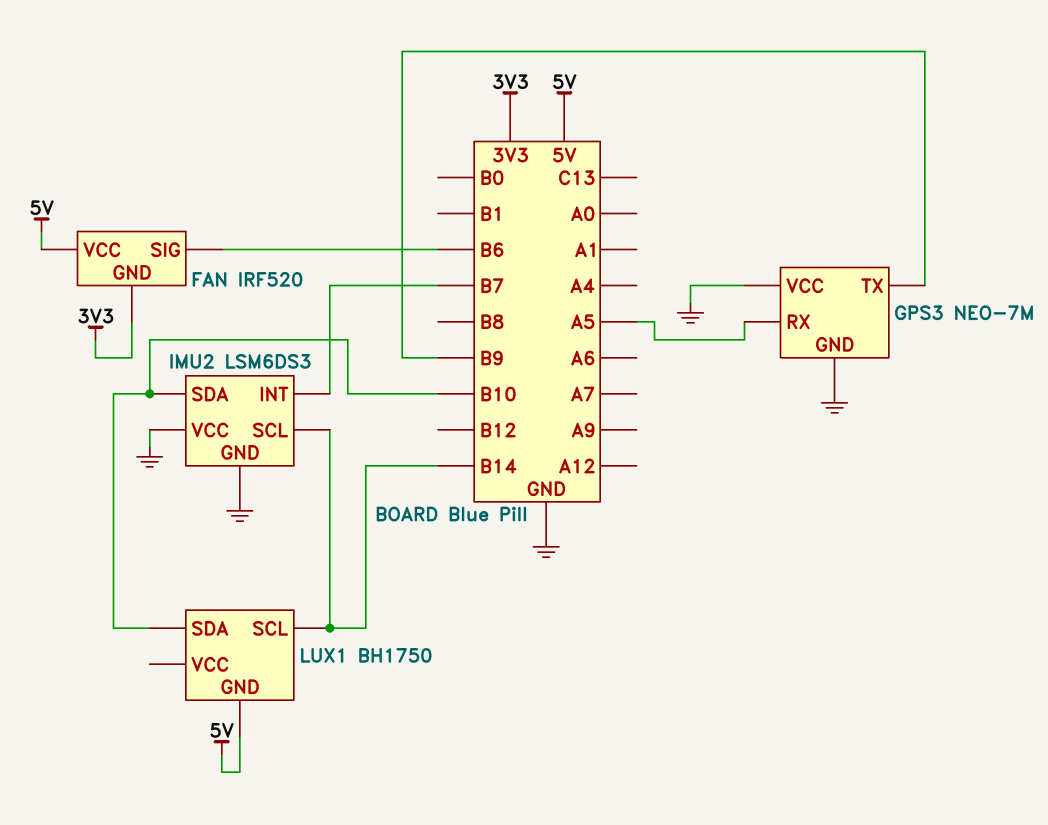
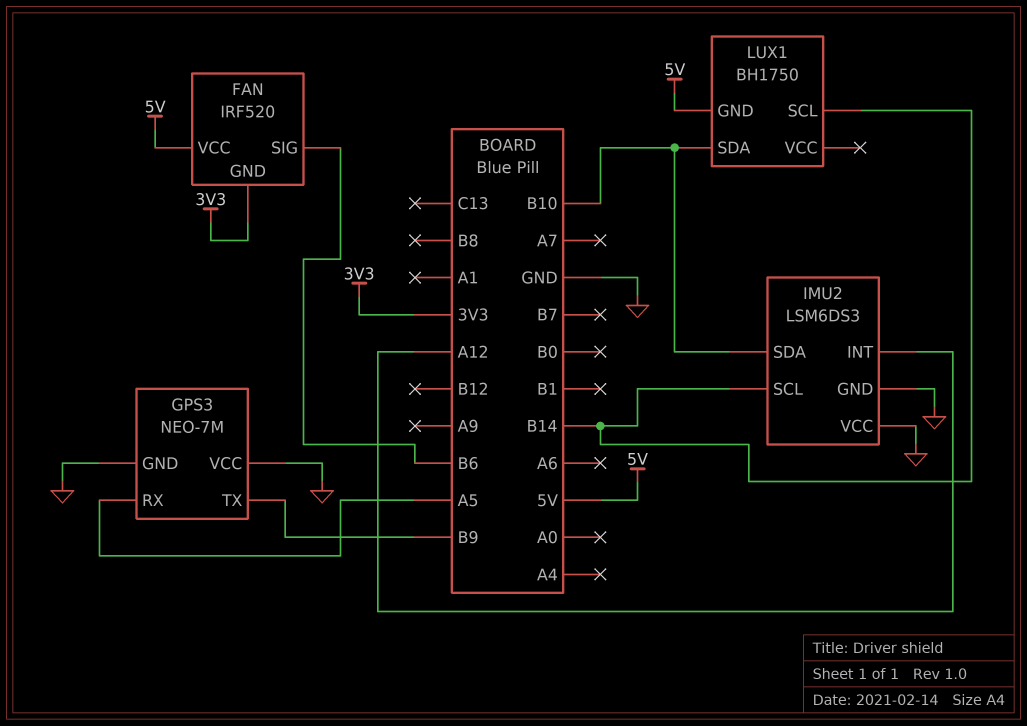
IMU2 pin INT: B7 -> A12

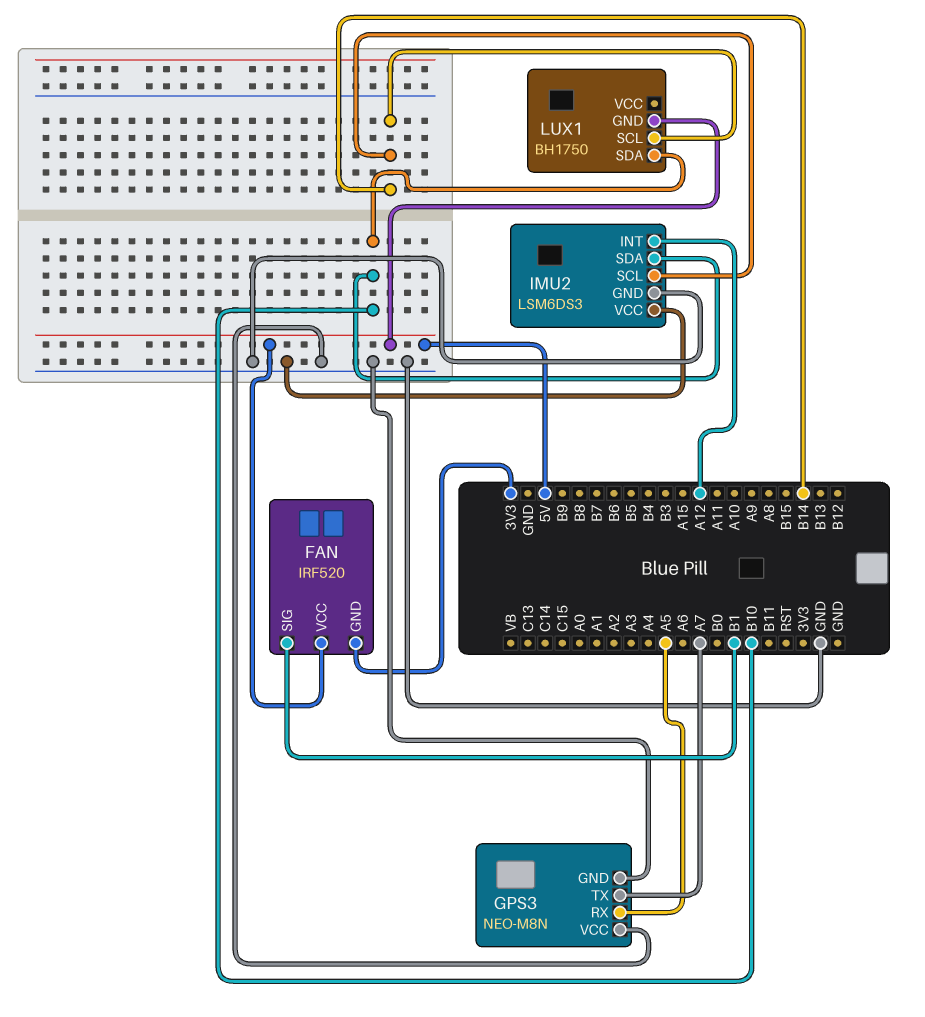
FAN pin SIG: B6 -> B1
GPS3: NEO-7M -> NEO-M8N
GPS3 pin TX: B9 -> A7

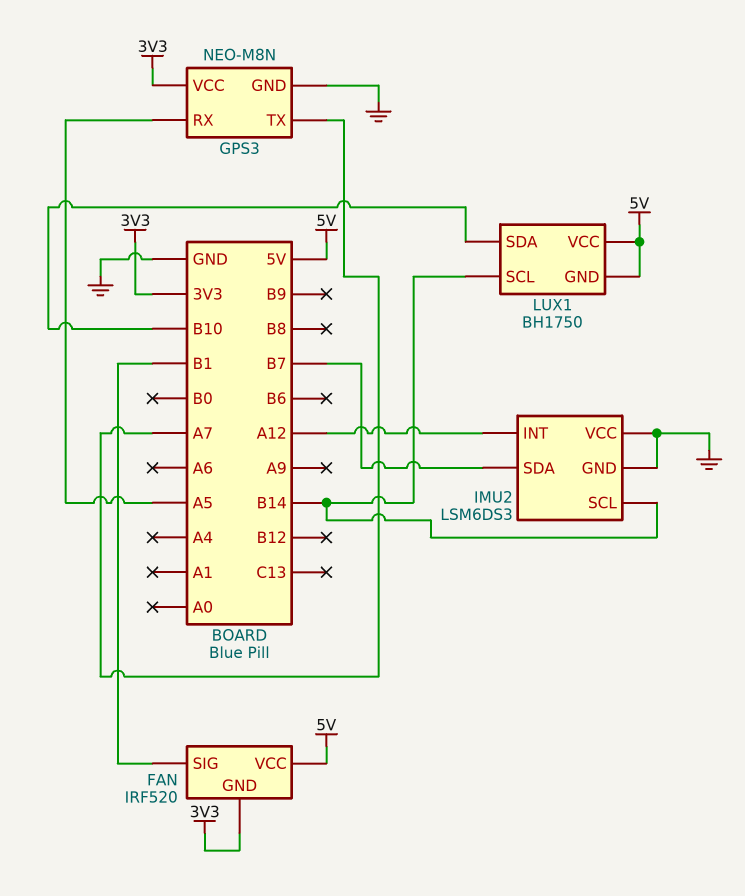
GPS3 pin VCC: GND -> 3V3
IMU2 pin SDA: B10 -> B7
LUX1 pin VCC: none -> 5V

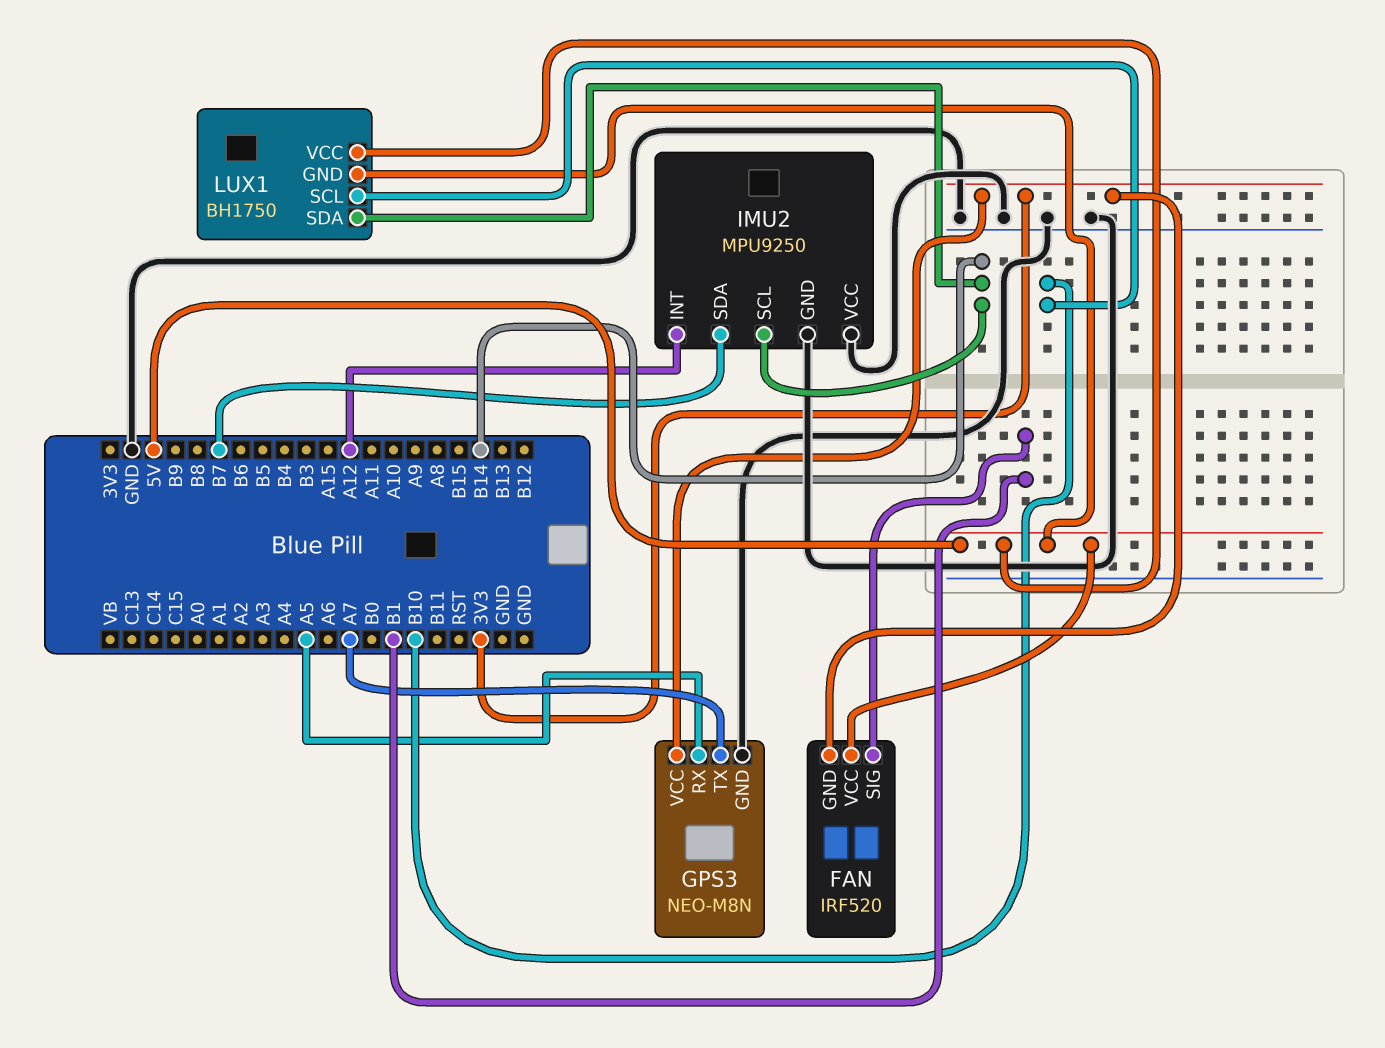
IMU2: LSM6DS3 -> MPU9250
LUX1 pin SCL: B14 -> B10
LUX1 pin SDA: B10 -> B14

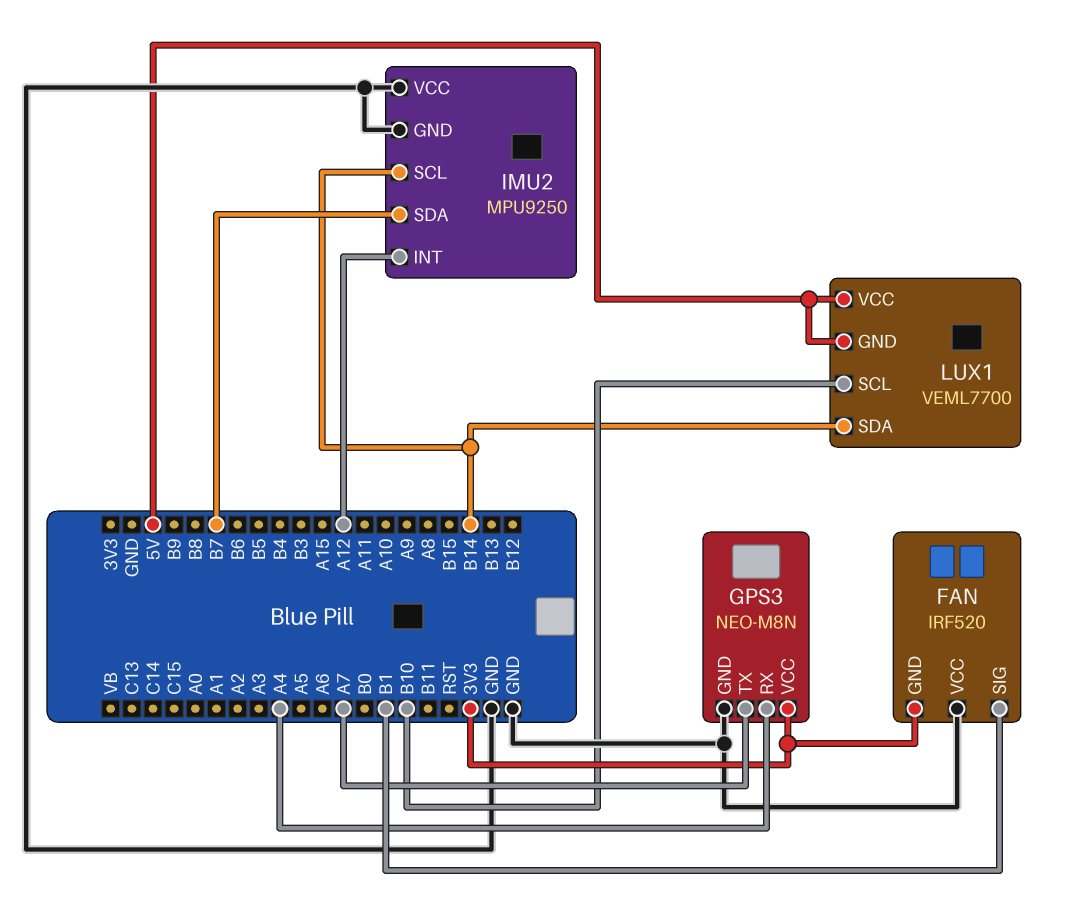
FAN pin VCC: 5V -> GND
GPS3 pin RX: A5 -> A4
LUX1: BH1750 -> VEML7700

